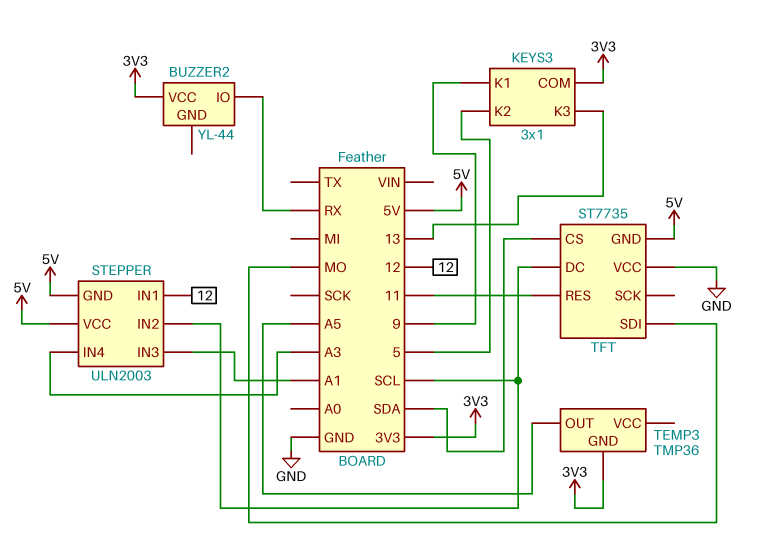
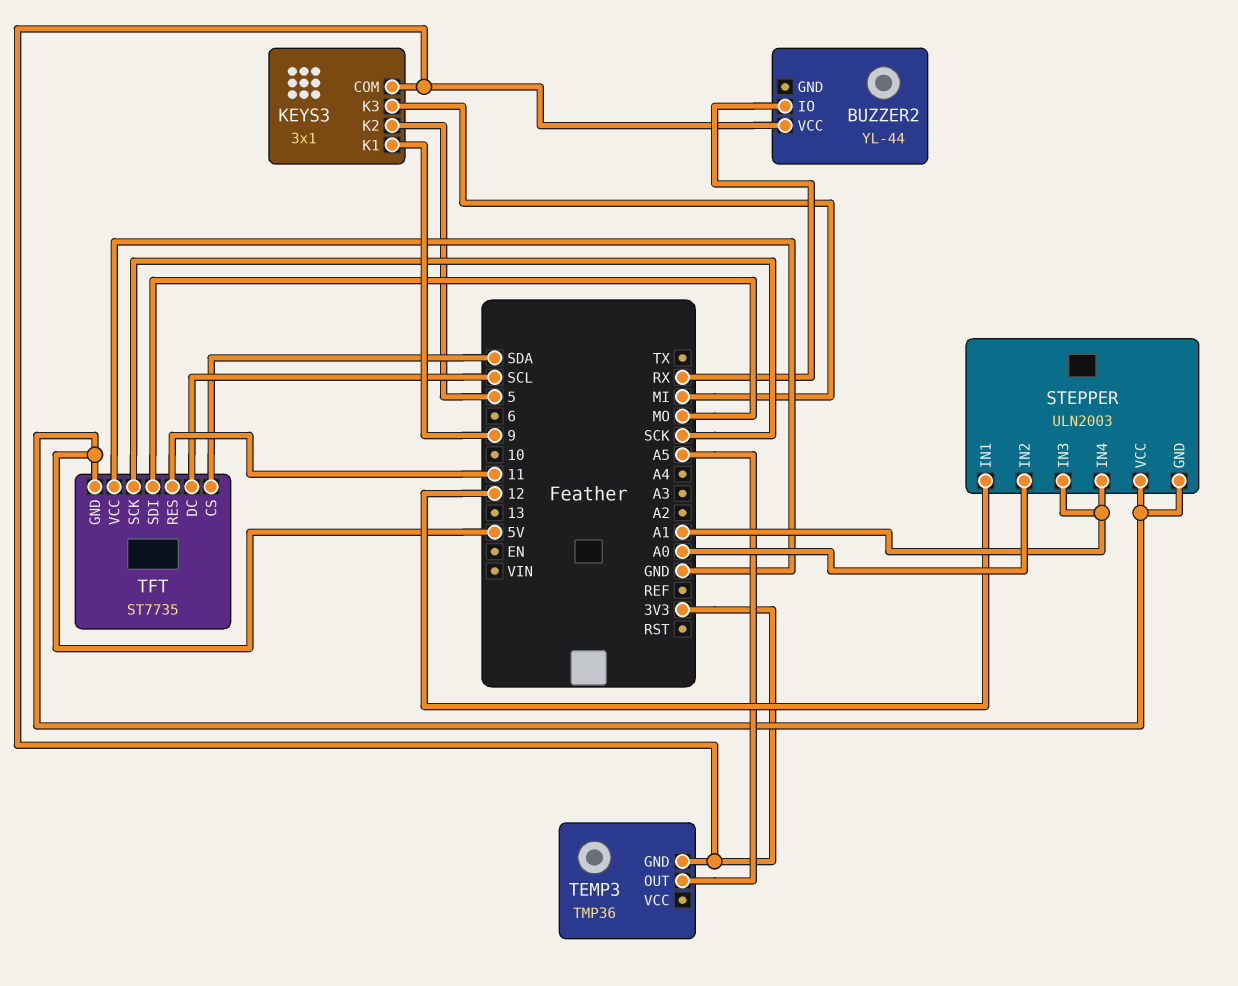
KEYS3 pin K3: 13 -> MI
STEPPER pin IN2: SCL -> A0
STEPPER pin IN4: A3 -> A1
TFT pin SCK: none -> SCK

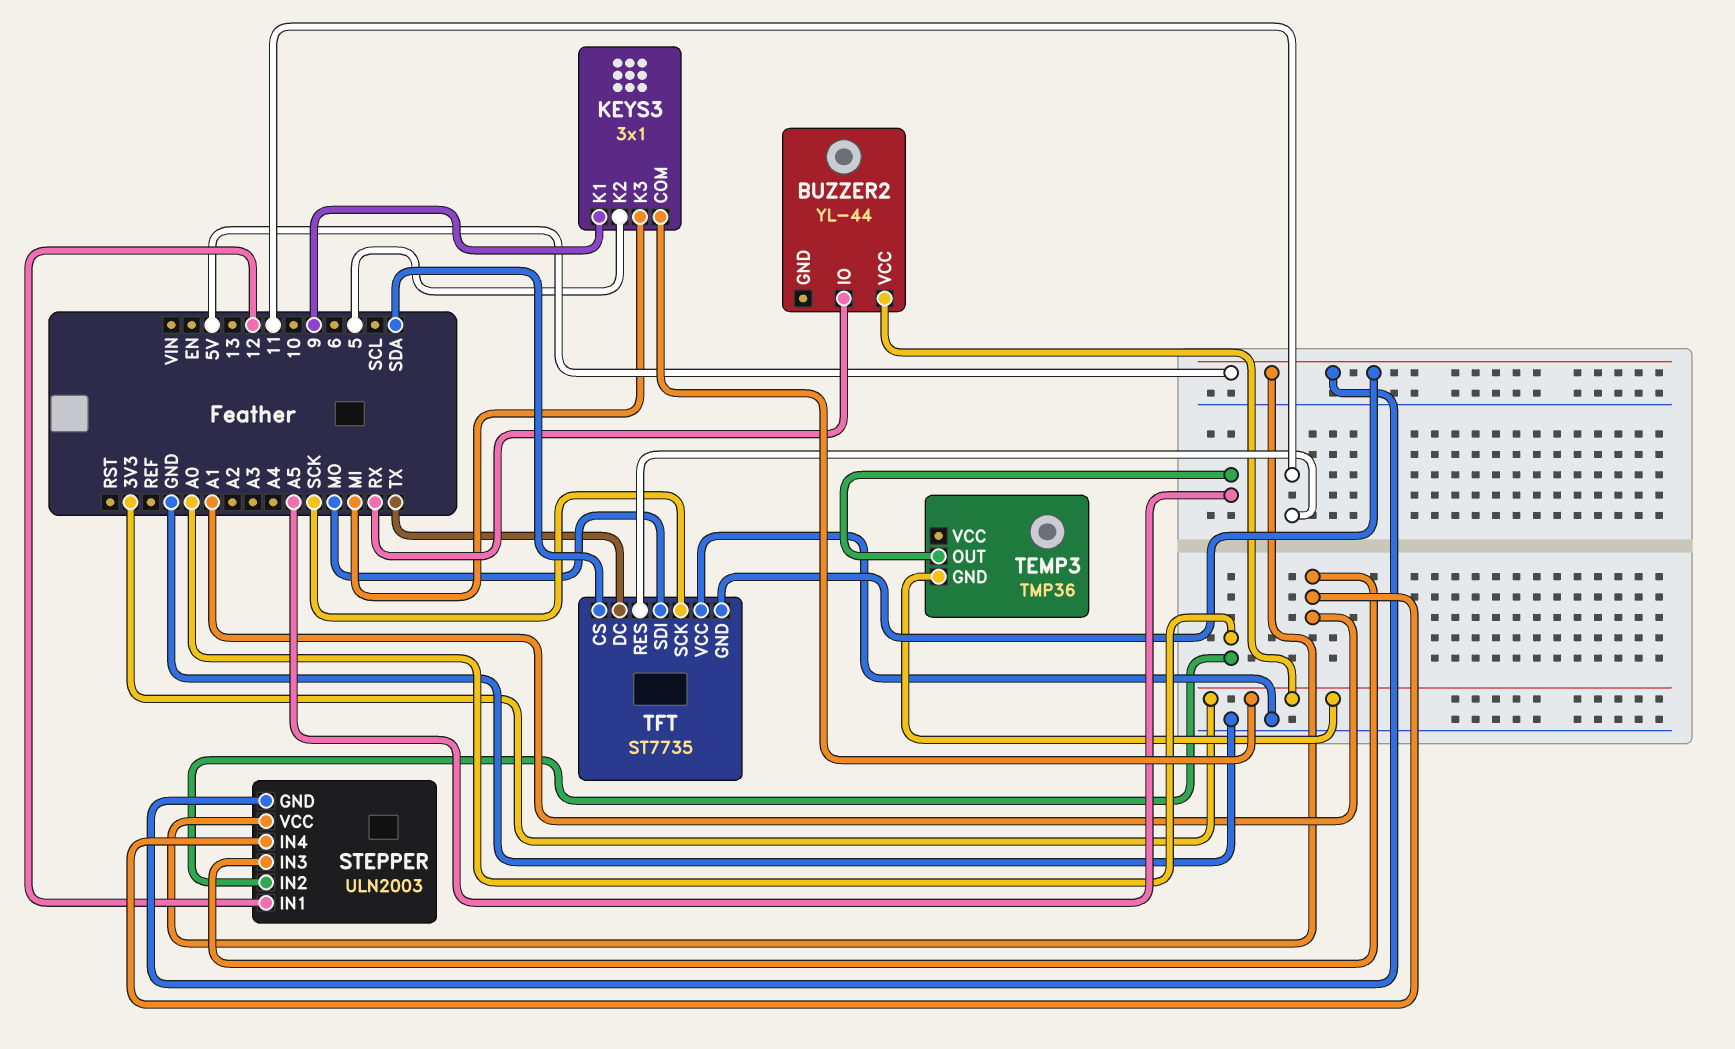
TFT pin DC: SCL -> TX

